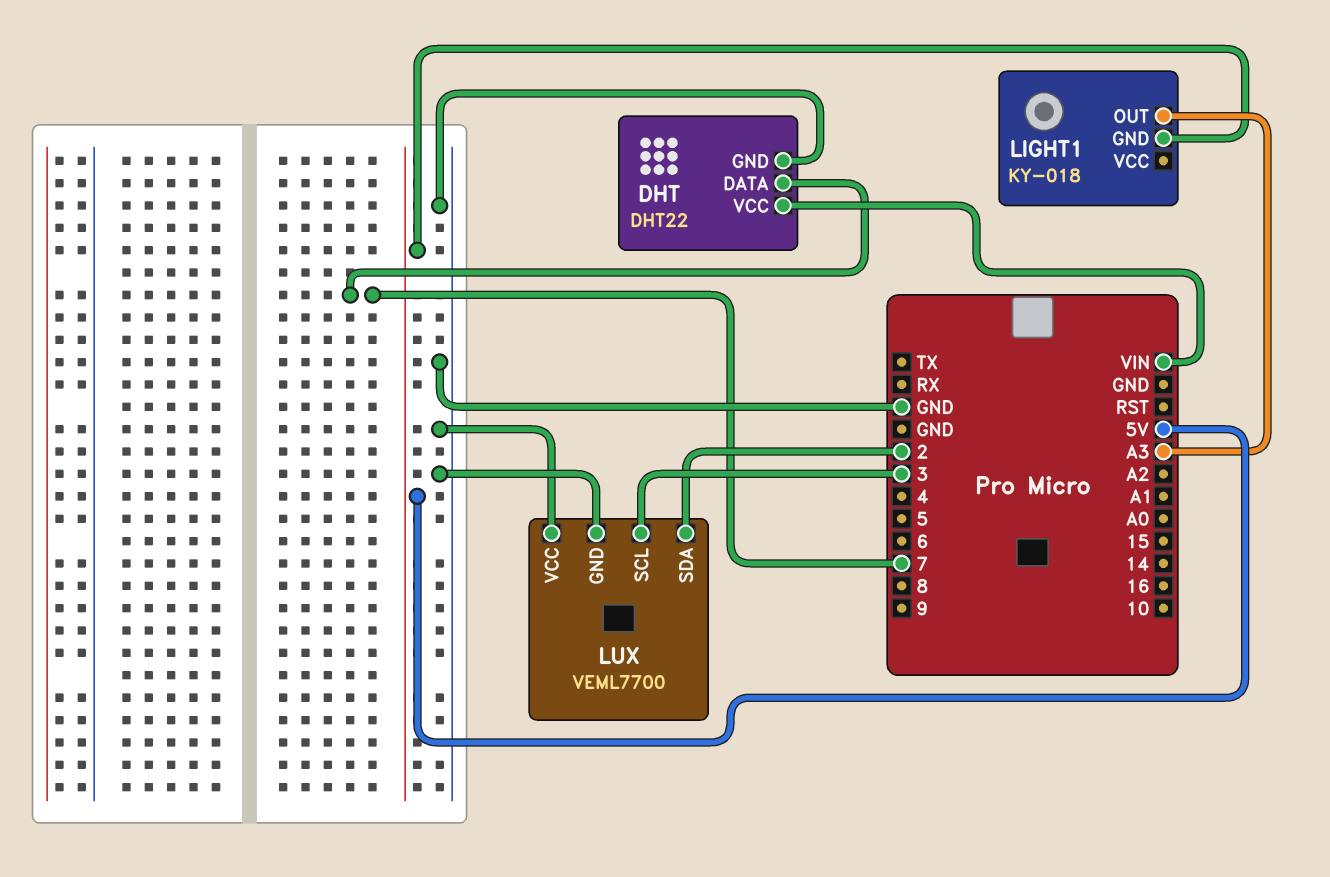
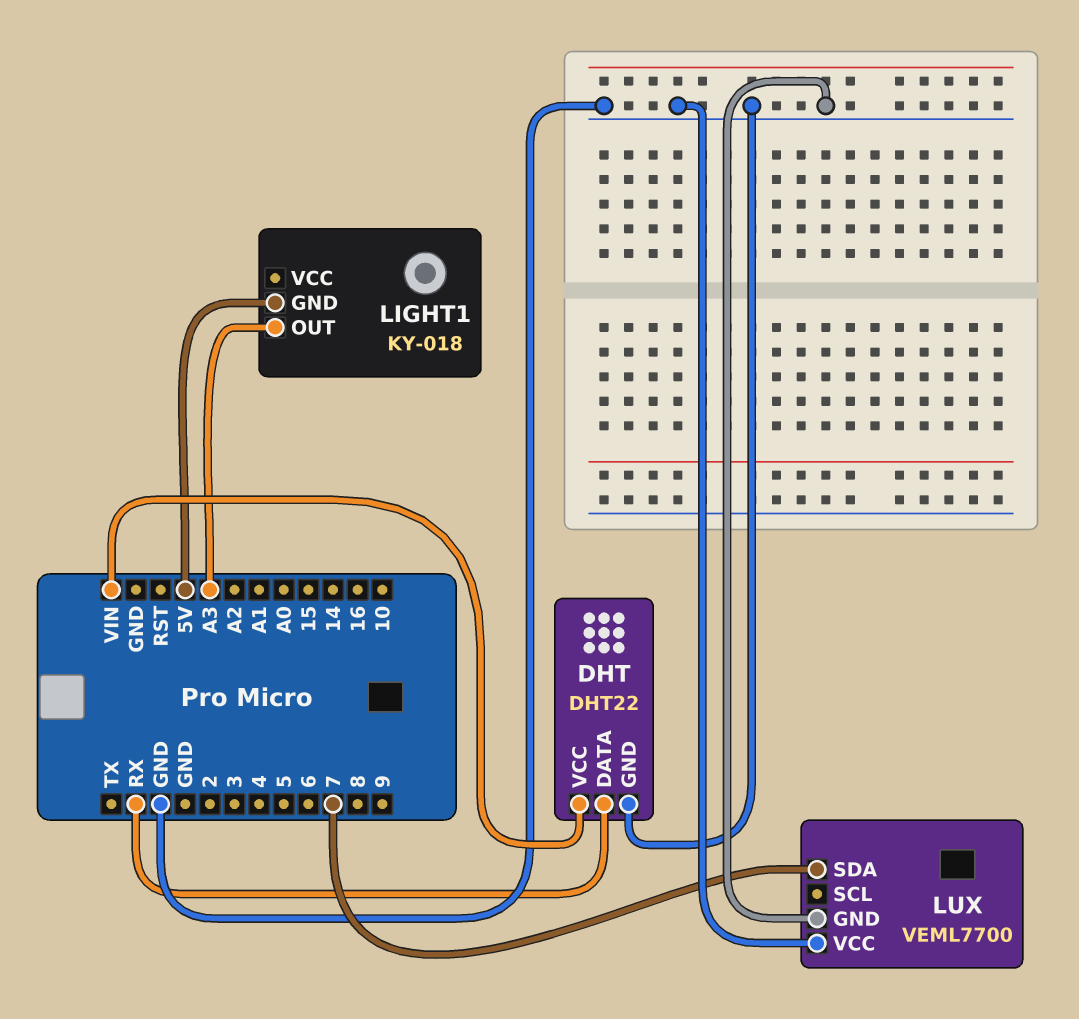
DHT pin DATA: 7 -> RX
LUX pin SCL: 3 -> none
LUX pin SDA: 2 -> 7

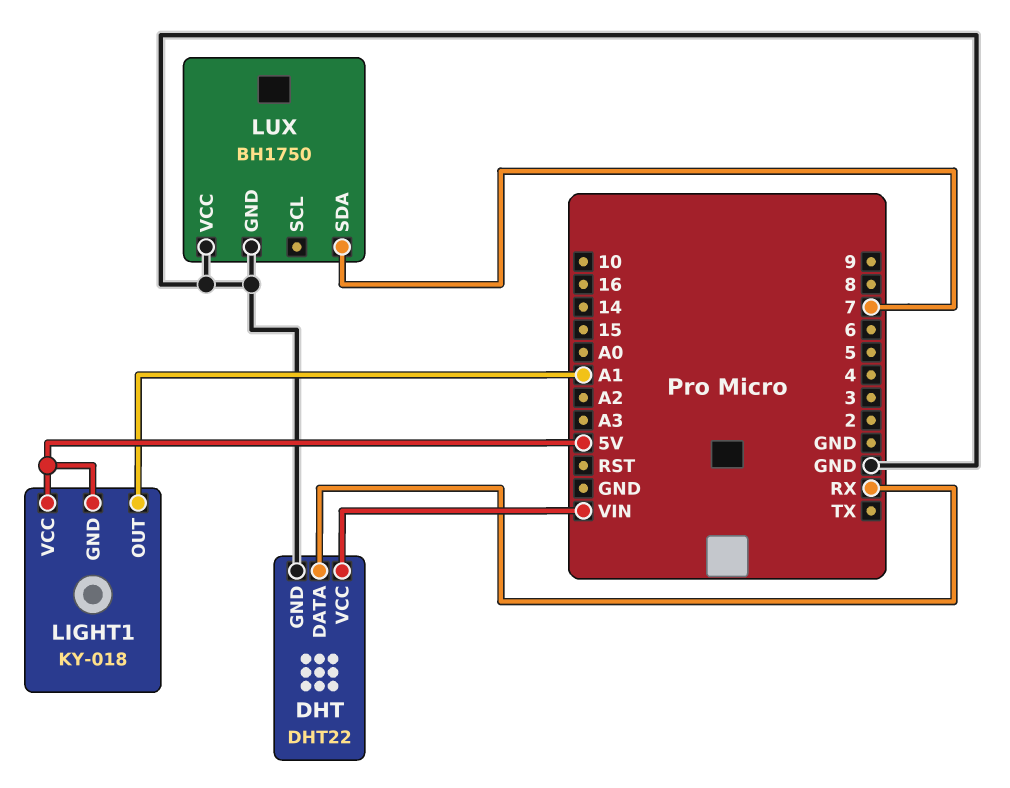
LIGHT1 pin OUT: A3 -> A1
LIGHT1 pin VCC: none -> 5V
LUX: VEML7700 -> BH1750

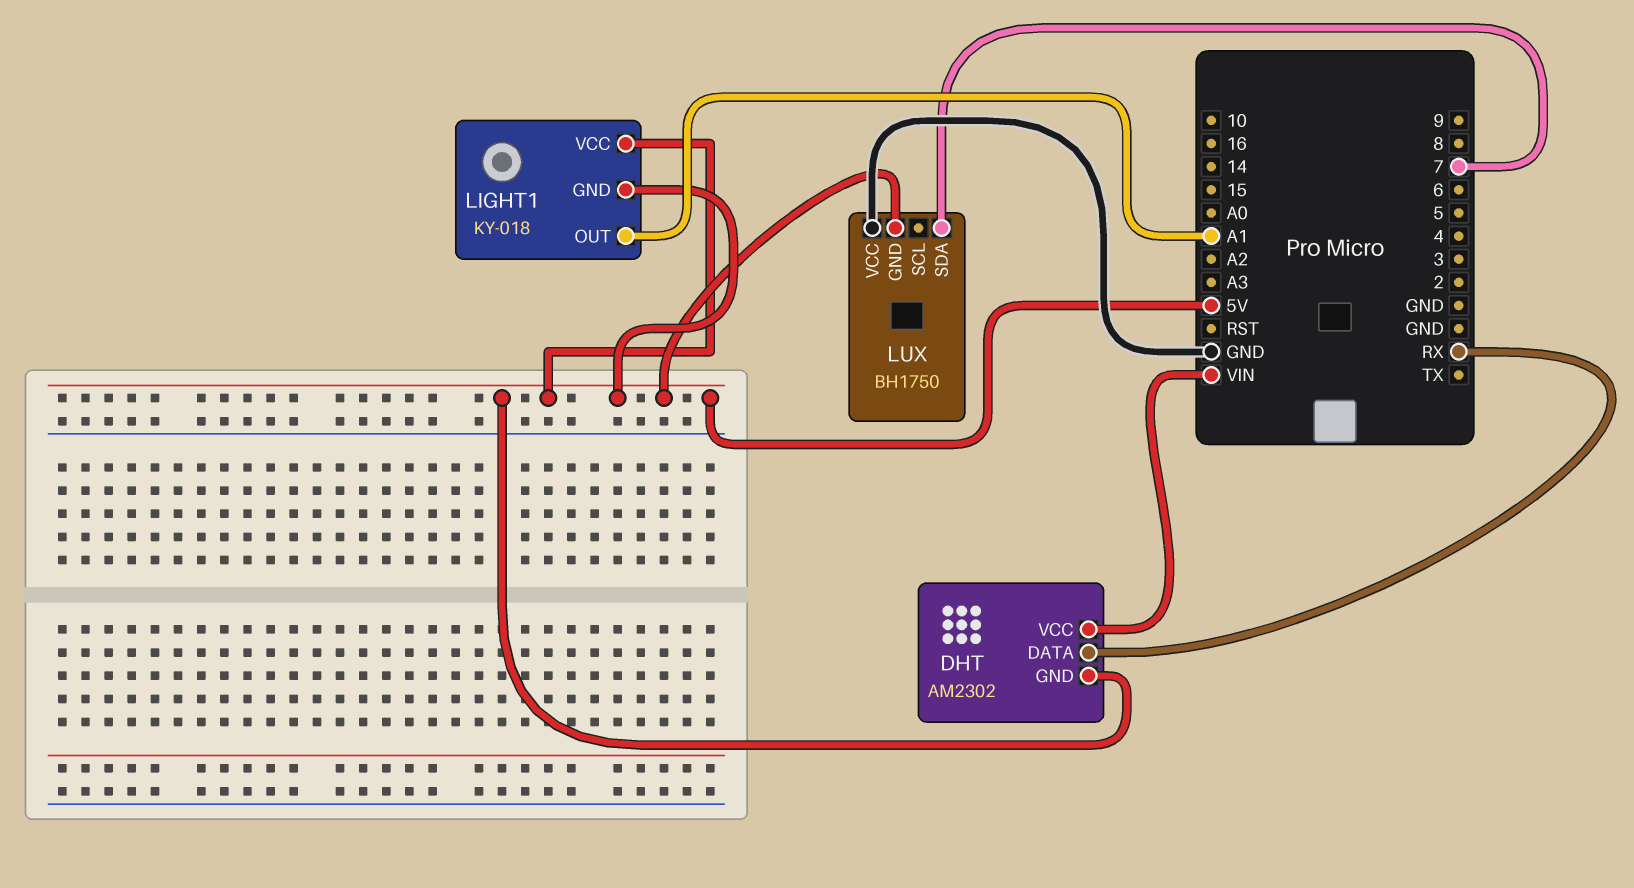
DHT: DHT22 -> AM2302
DHT pin GND: GND -> 5V
LUX pin GND: GND -> 5V

